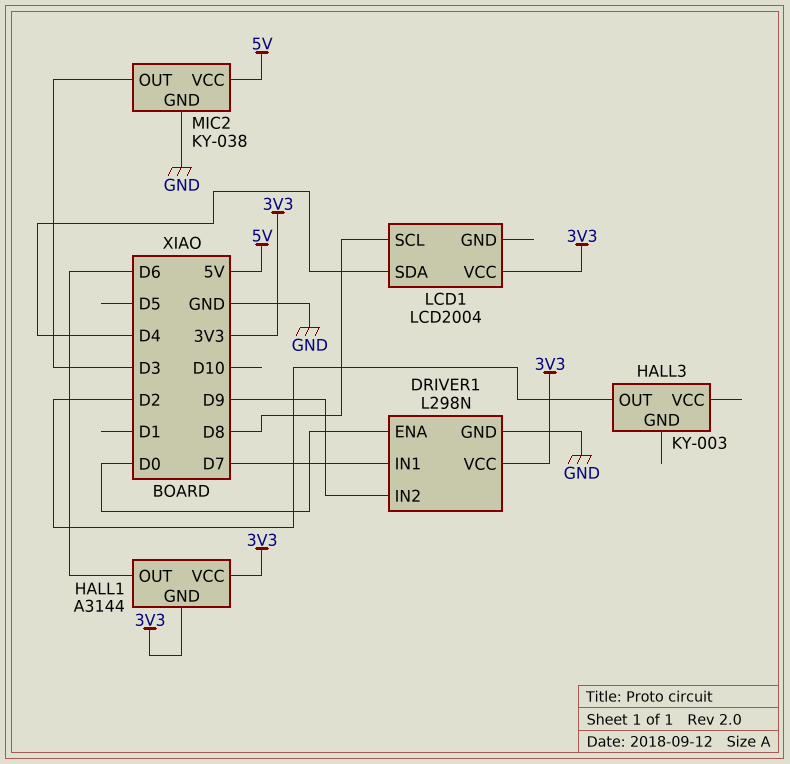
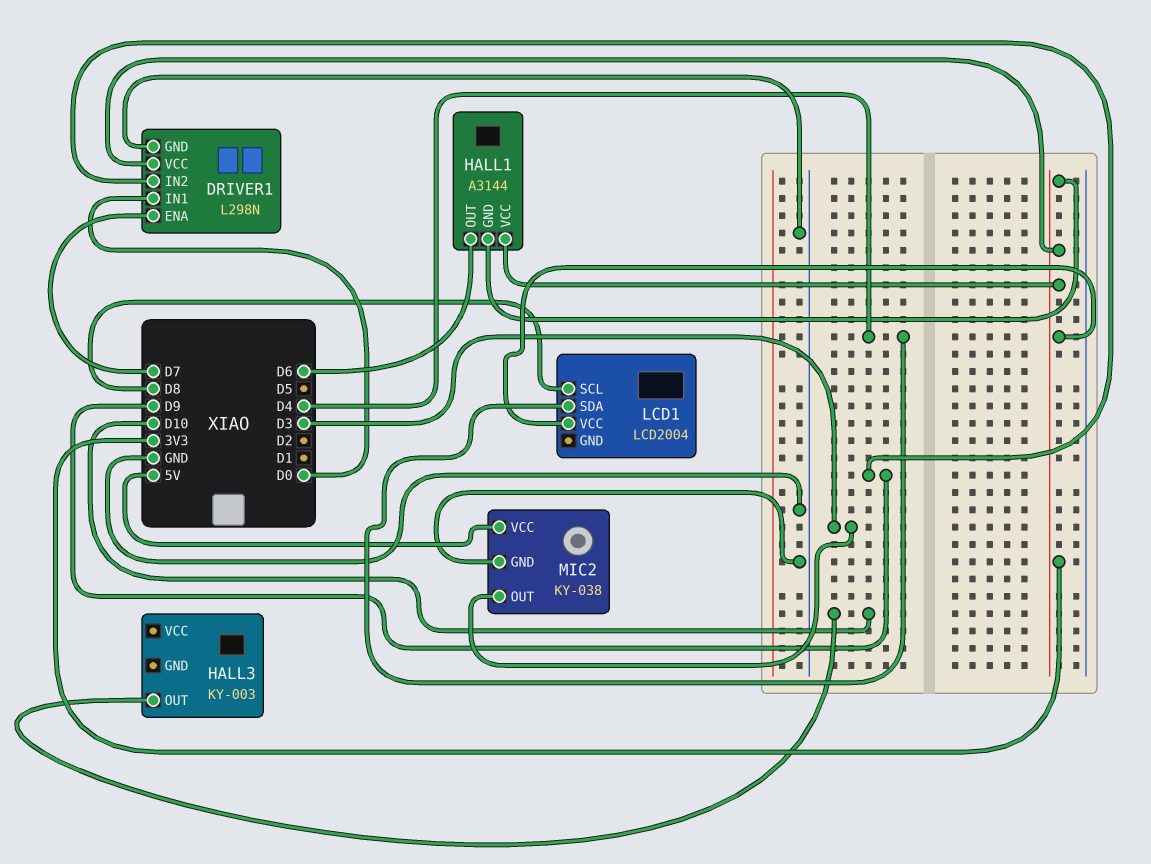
DRIVER1 pin ENA: D0 -> D7
DRIVER1 pin IN1: D7 -> D0
HALL3 pin OUT: D2 -> D10

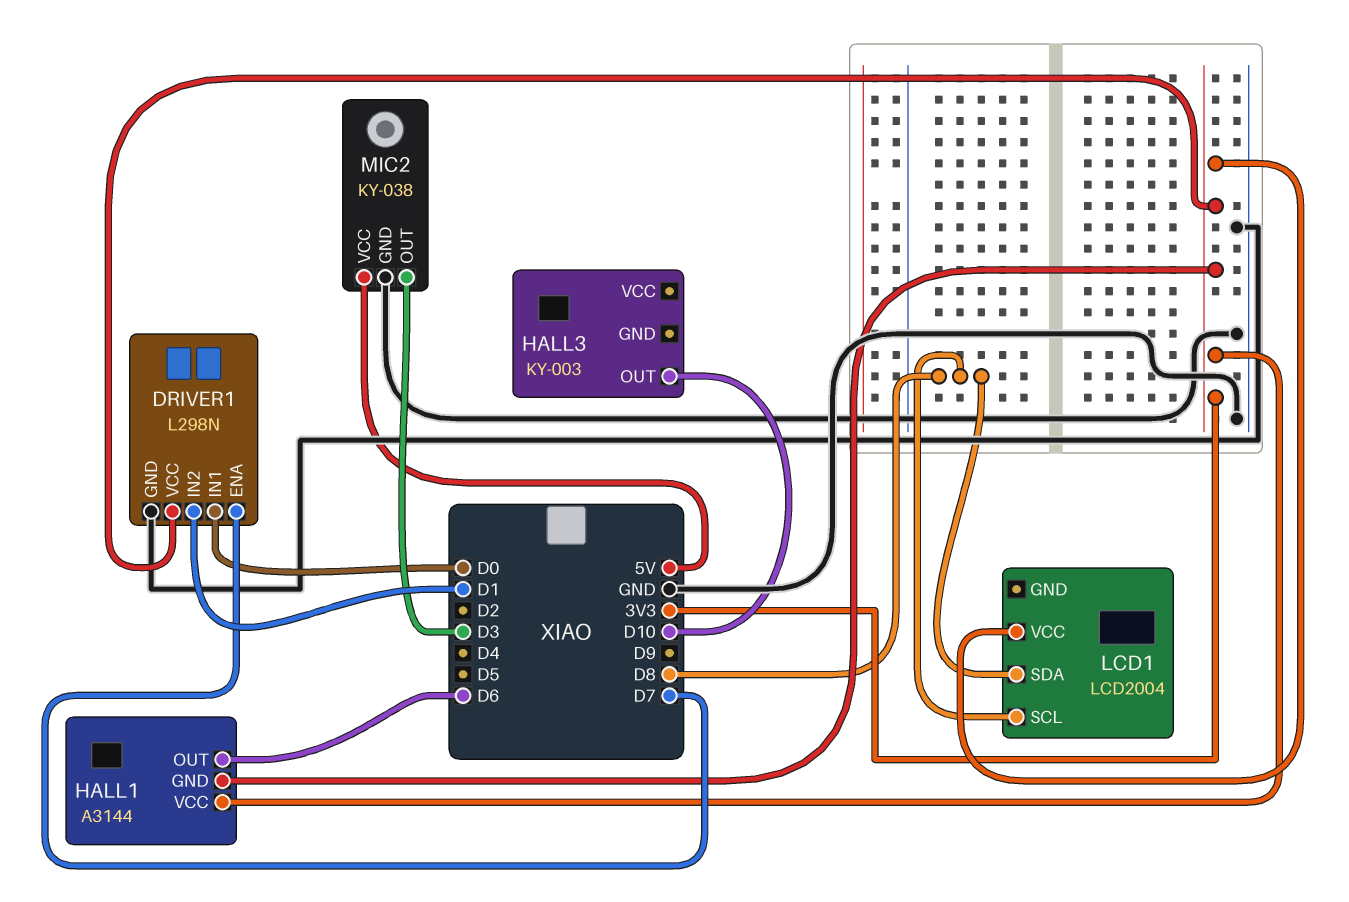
DRIVER1 pin IN2: D9 -> D1
LCD1 pin SDA: D4 -> D8

